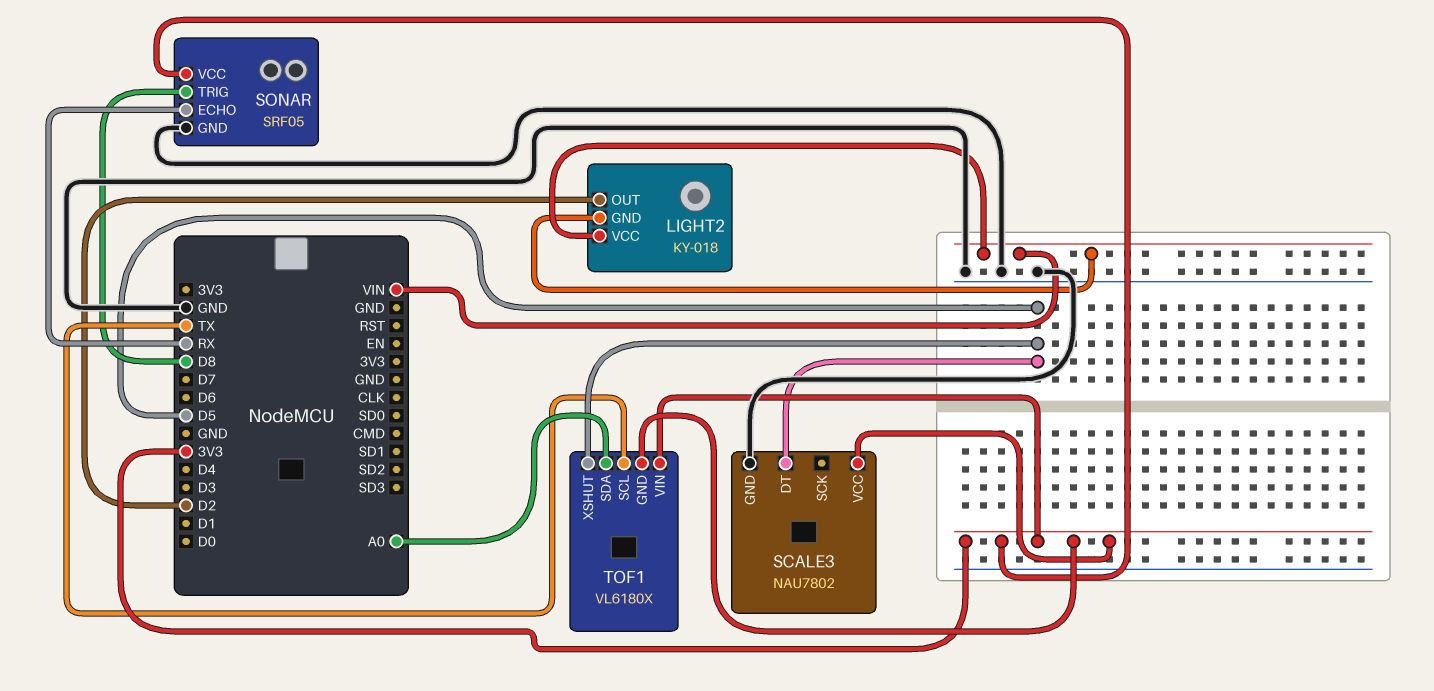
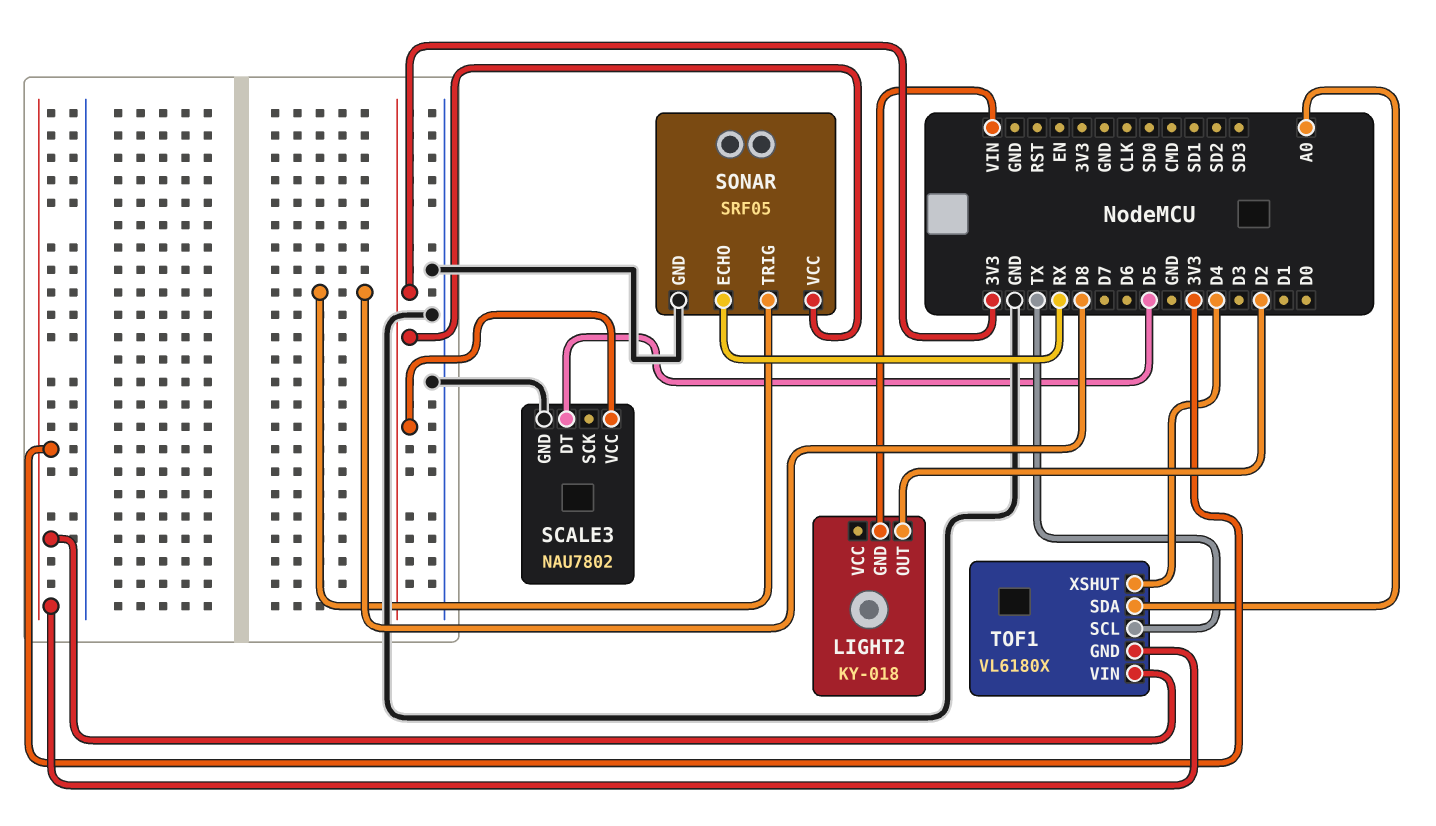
LIGHT2 pin VCC: VIN -> none
TOF1 pin XSHUT: D5 -> D4

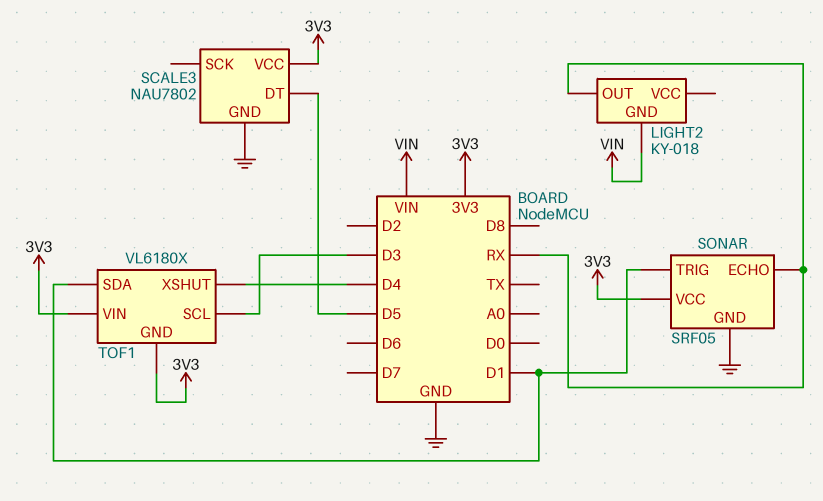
LIGHT2 pin OUT: D2 -> RX
SONAR pin TRIG: D8 -> D1
TOF1 pin SCL: TX -> D3
TOF1 pin SDA: A0 -> D1

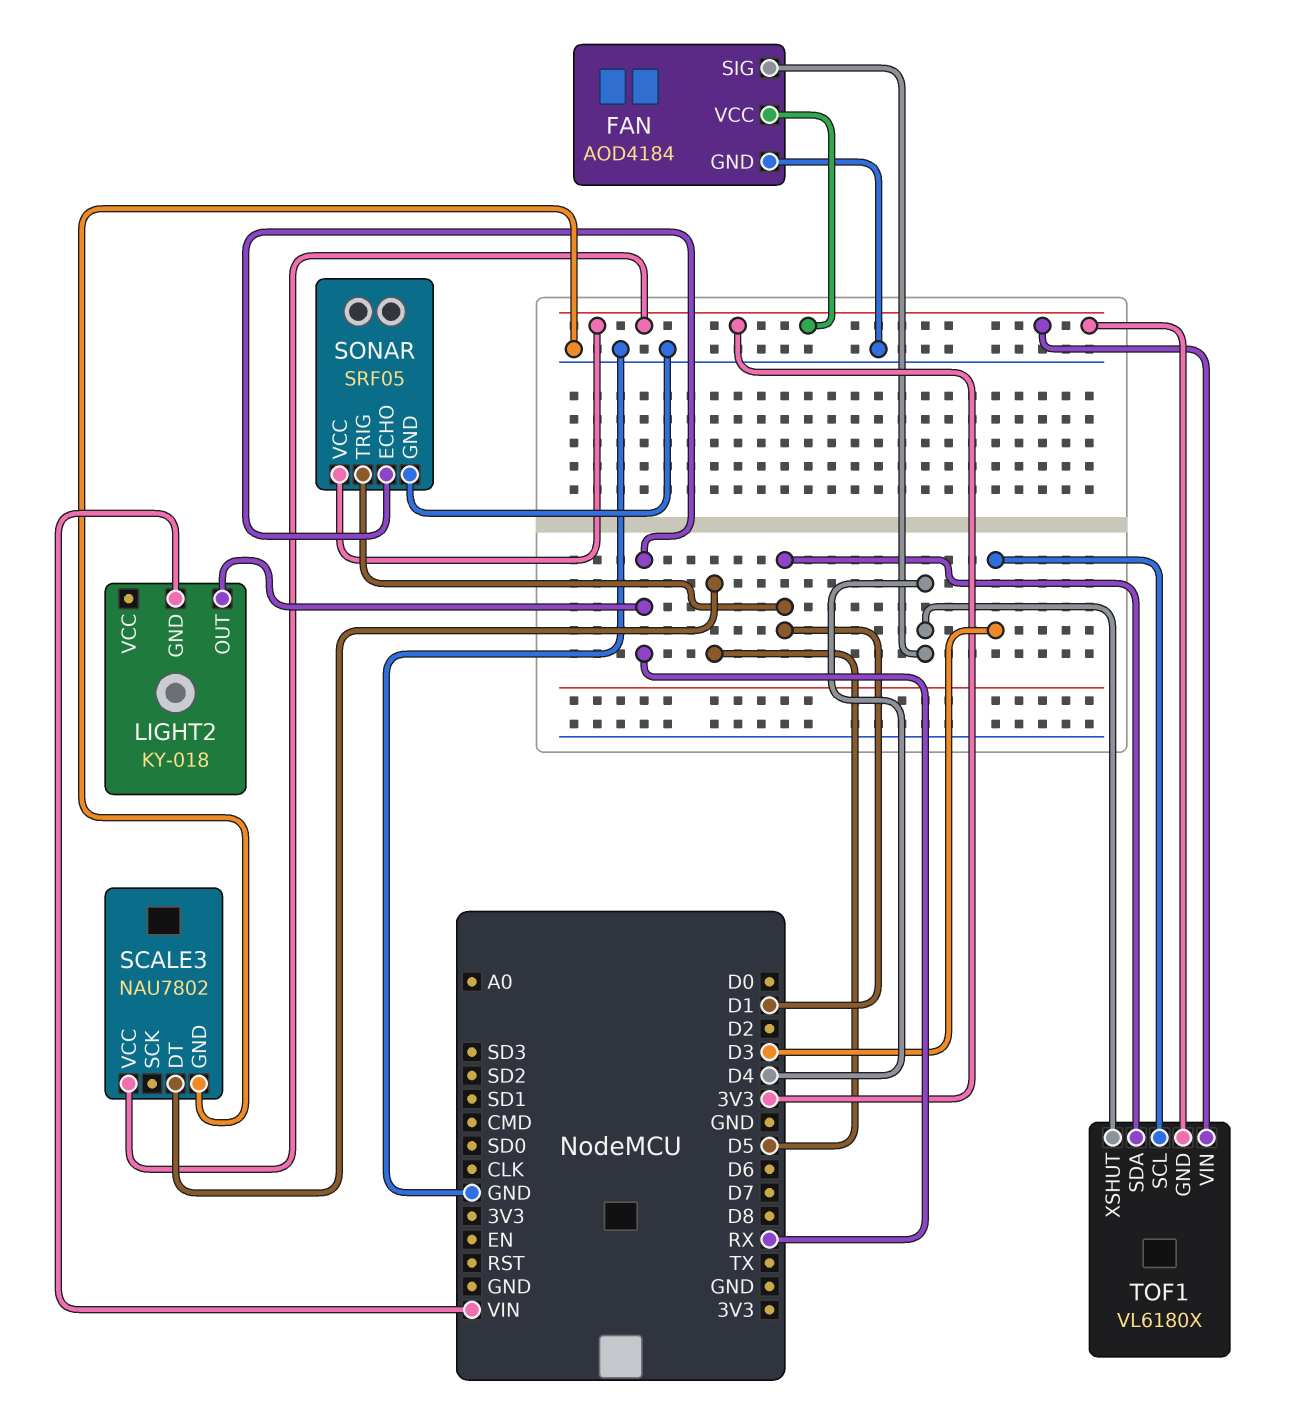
FAN: none -> AOD4184
FAN pin GND: none -> GND
FAN pin SIG: none -> D4
FAN pin VCC: none -> 3V3

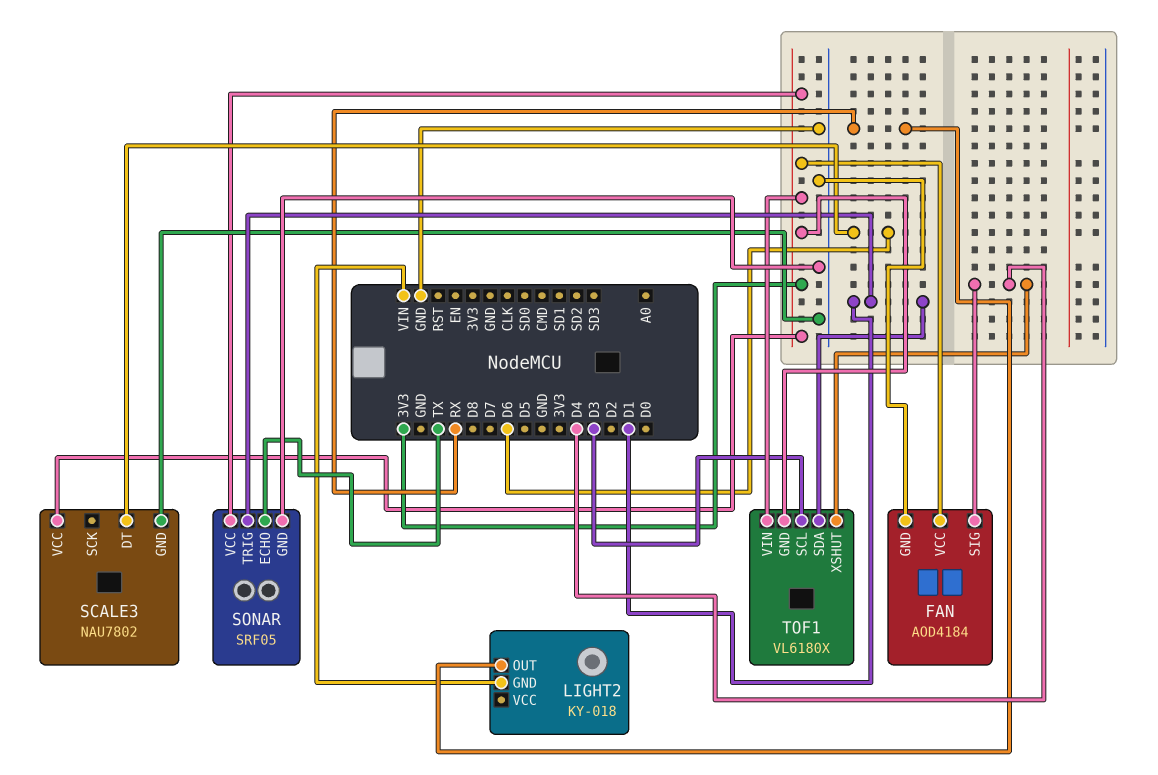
SCALE3 pin DT: D5 -> D6
SONAR pin ECHO: RX -> TX

